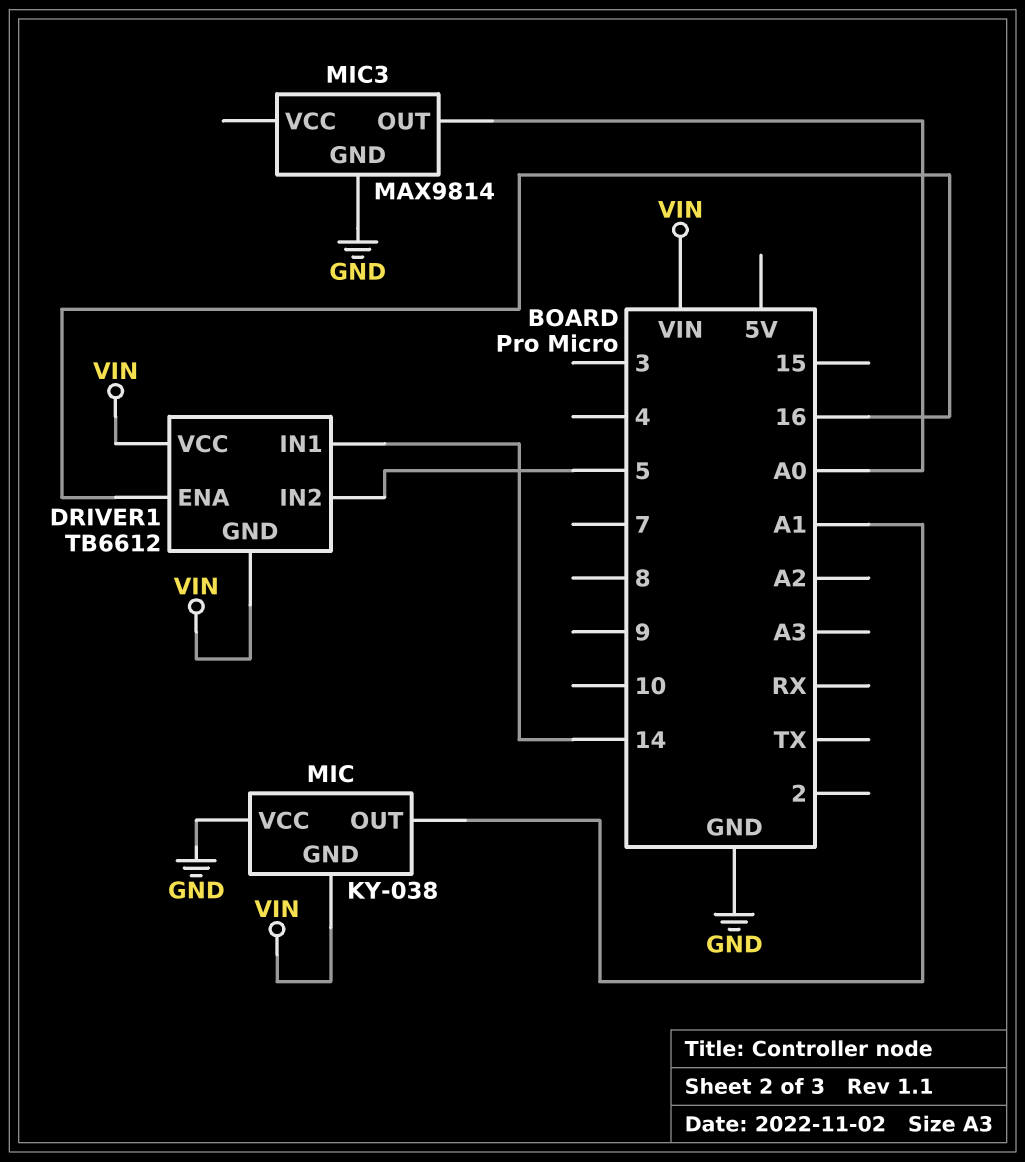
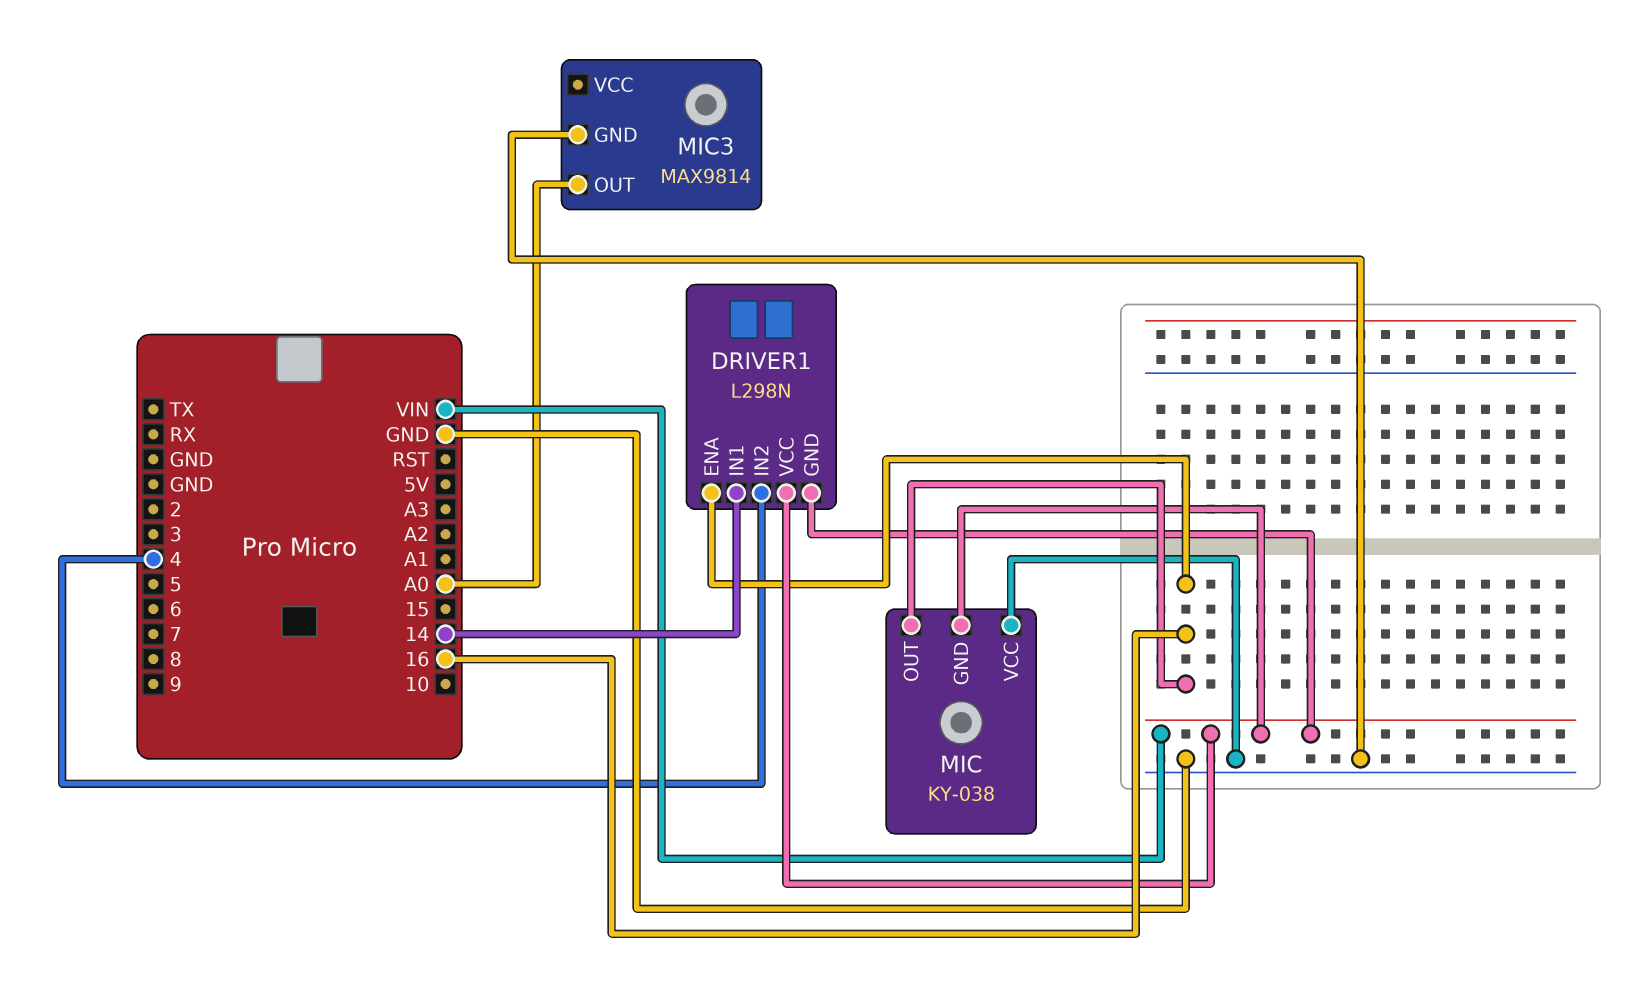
DRIVER1: TB6612 -> L298N
DRIVER1 pin IN2: 5 -> 4
MIC pin OUT: A1 -> 16

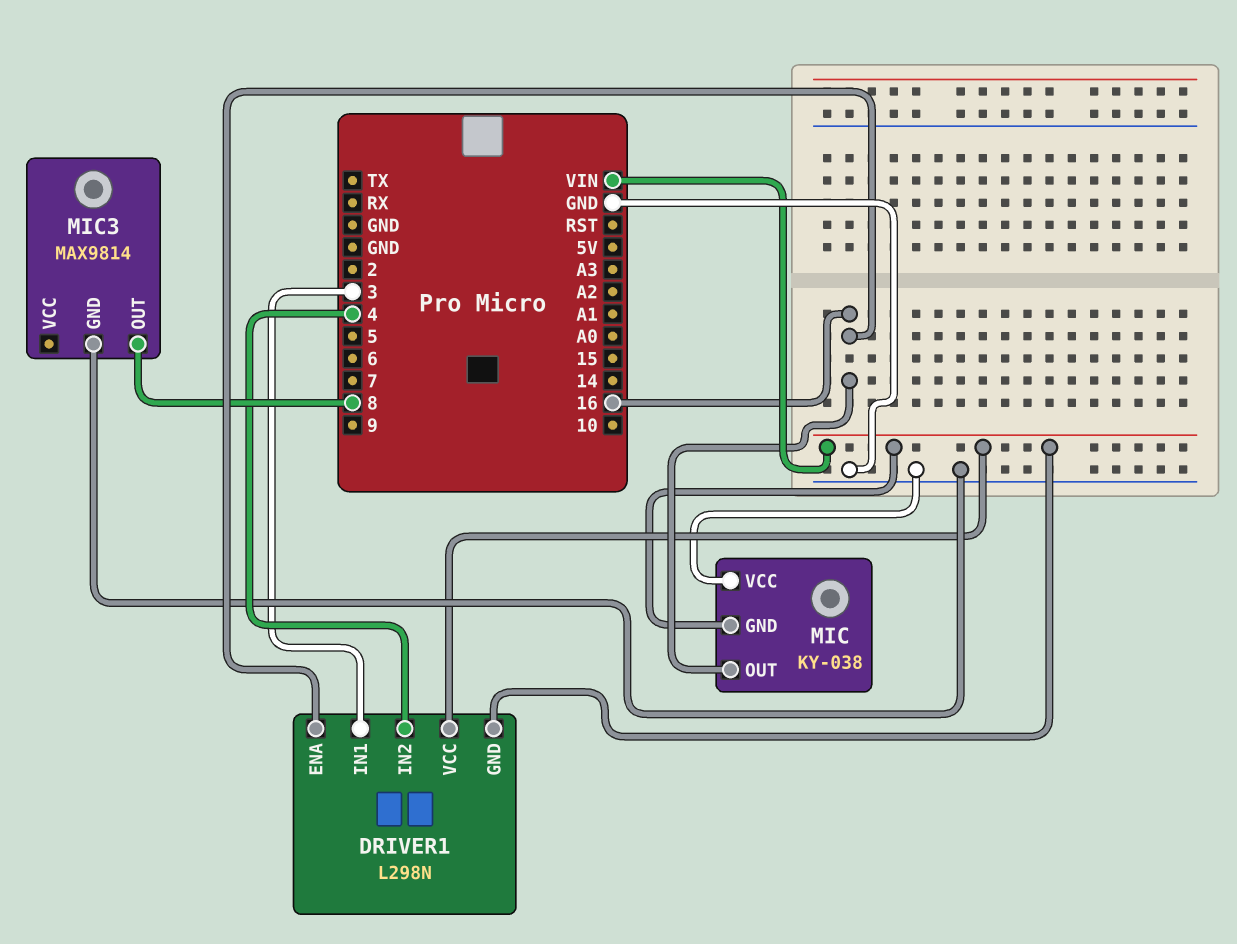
DRIVER1 pin IN1: 14 -> 3
MIC3 pin OUT: A0 -> 8

